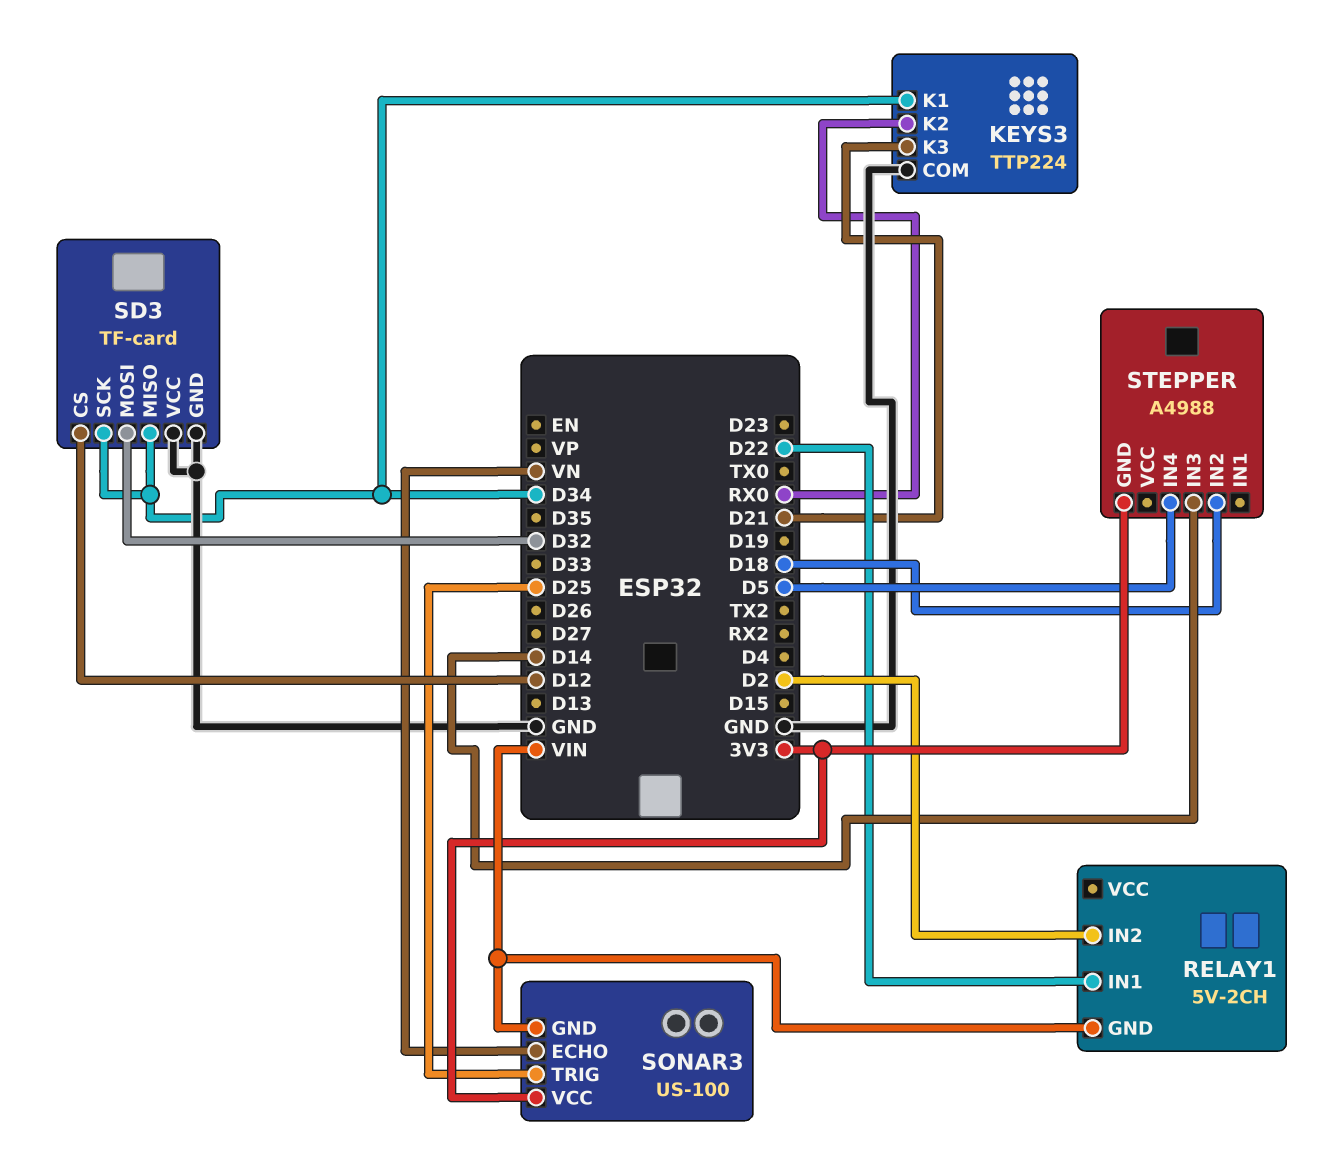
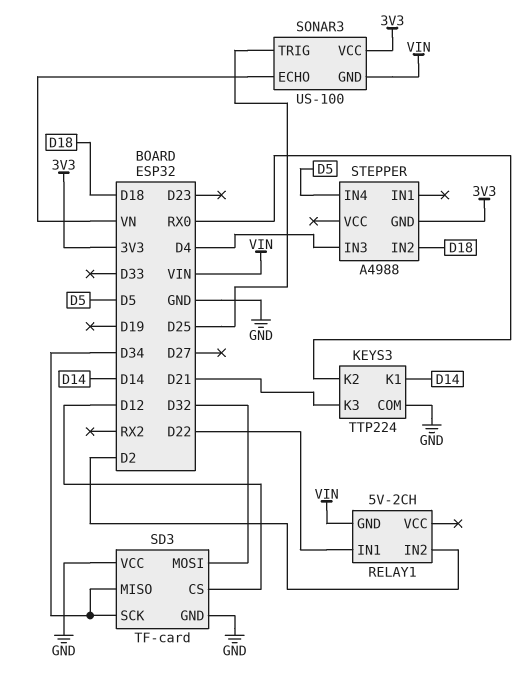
KEYS3 pin K1: D34 -> D14
STEPPER pin IN3: D14 -> D4

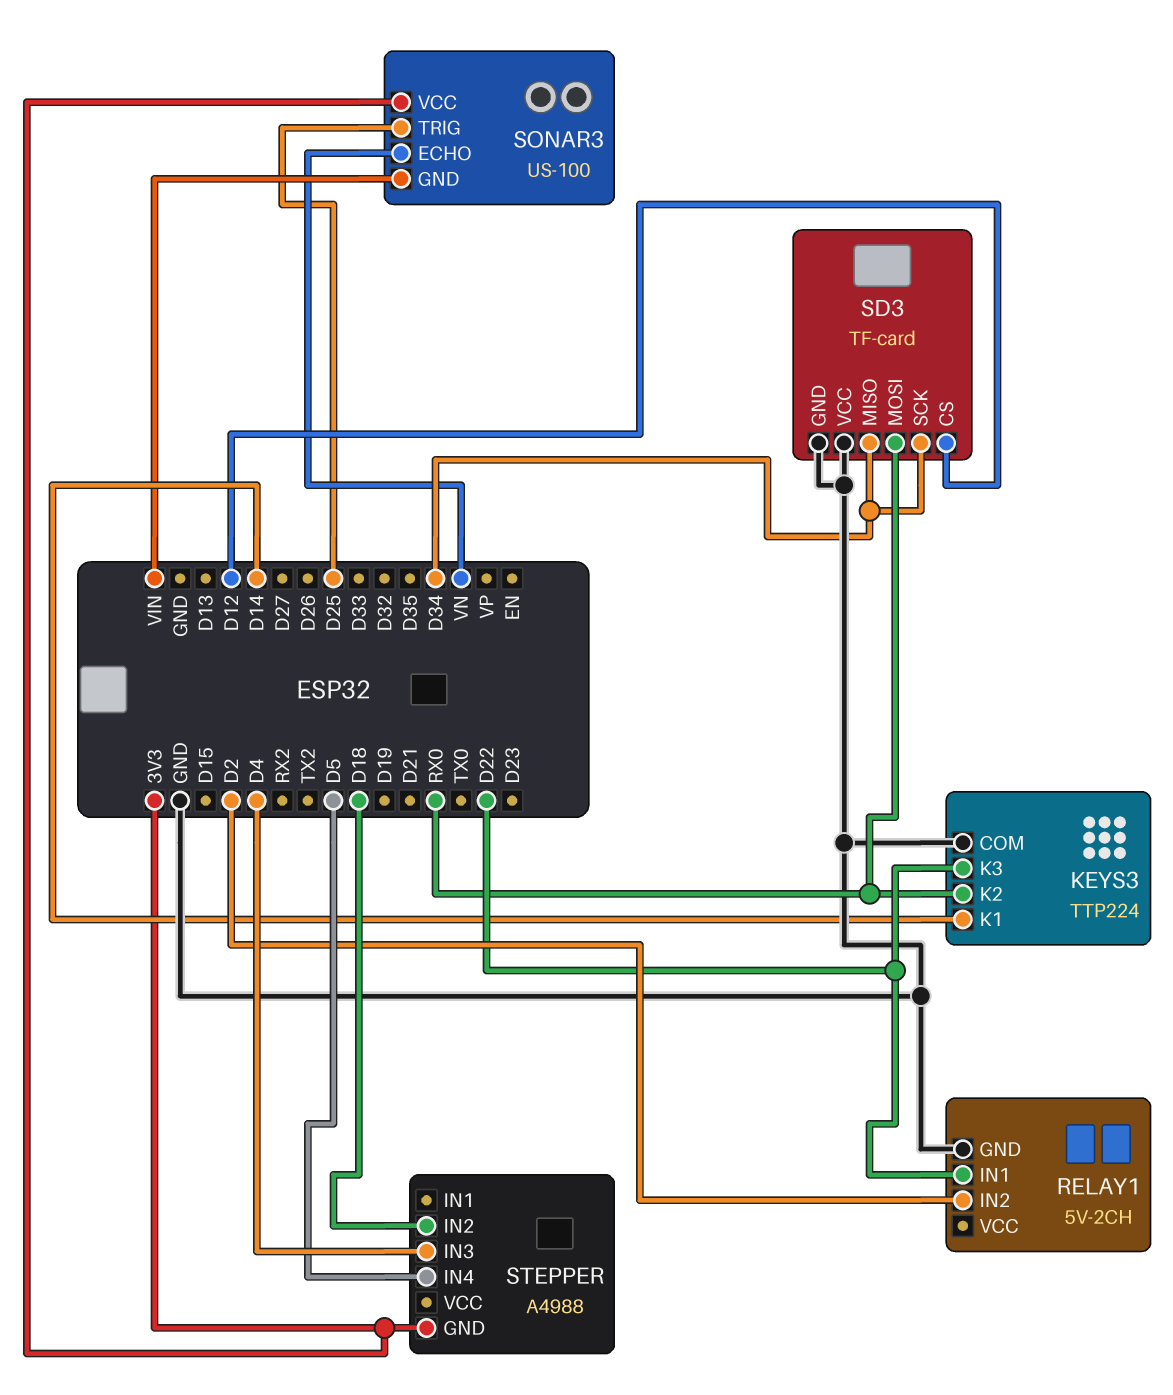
KEYS3 pin K3: D21 -> D22
RELAY1 pin GND: VIN -> GND
SD3 pin MOSI: D32 -> RX0

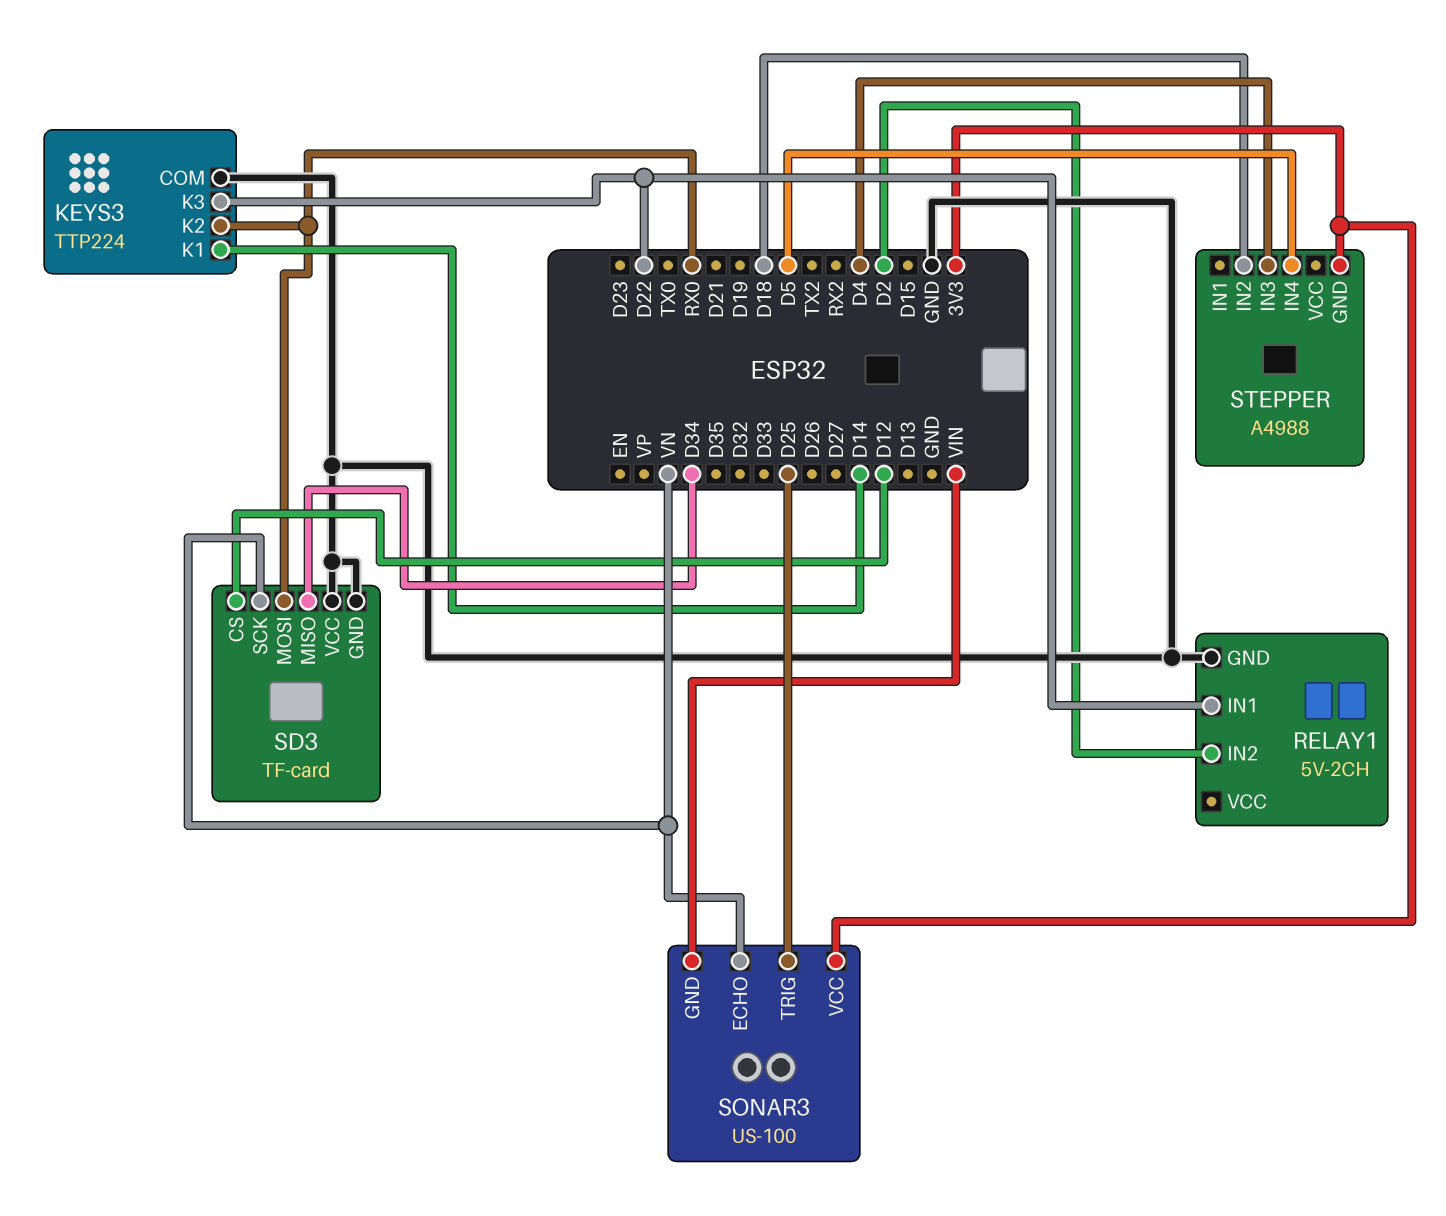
SD3 pin SCK: D34 -> VN

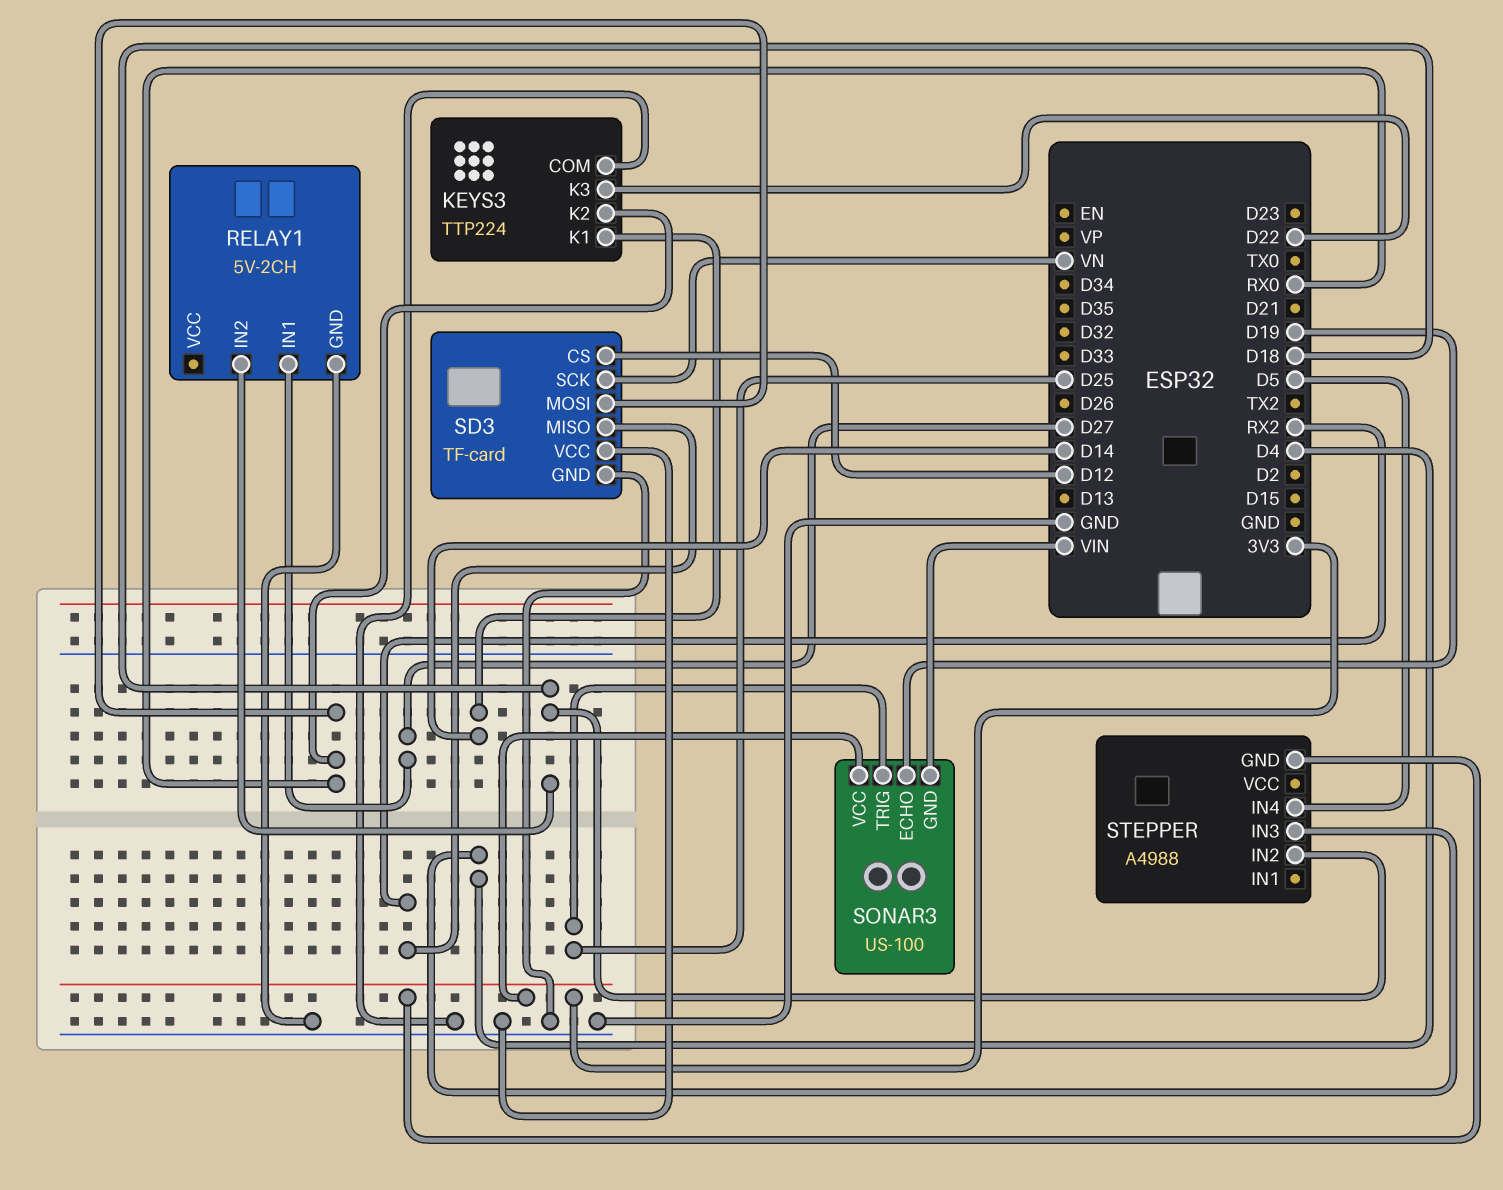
RELAY1 pin IN1: D22 -> D27
RELAY1 pin IN2: D2 -> D18
SD3 pin MISO: D34 -> RX2
SONAR3 pin ECHO: VN -> D19

